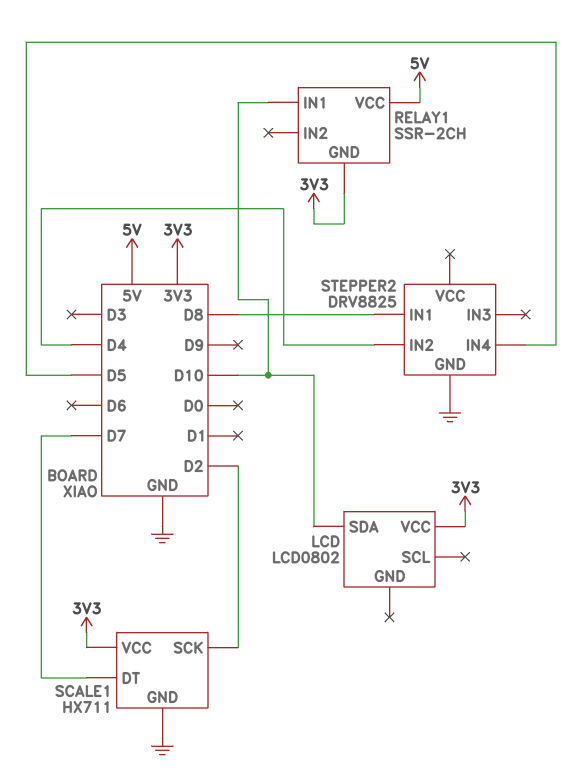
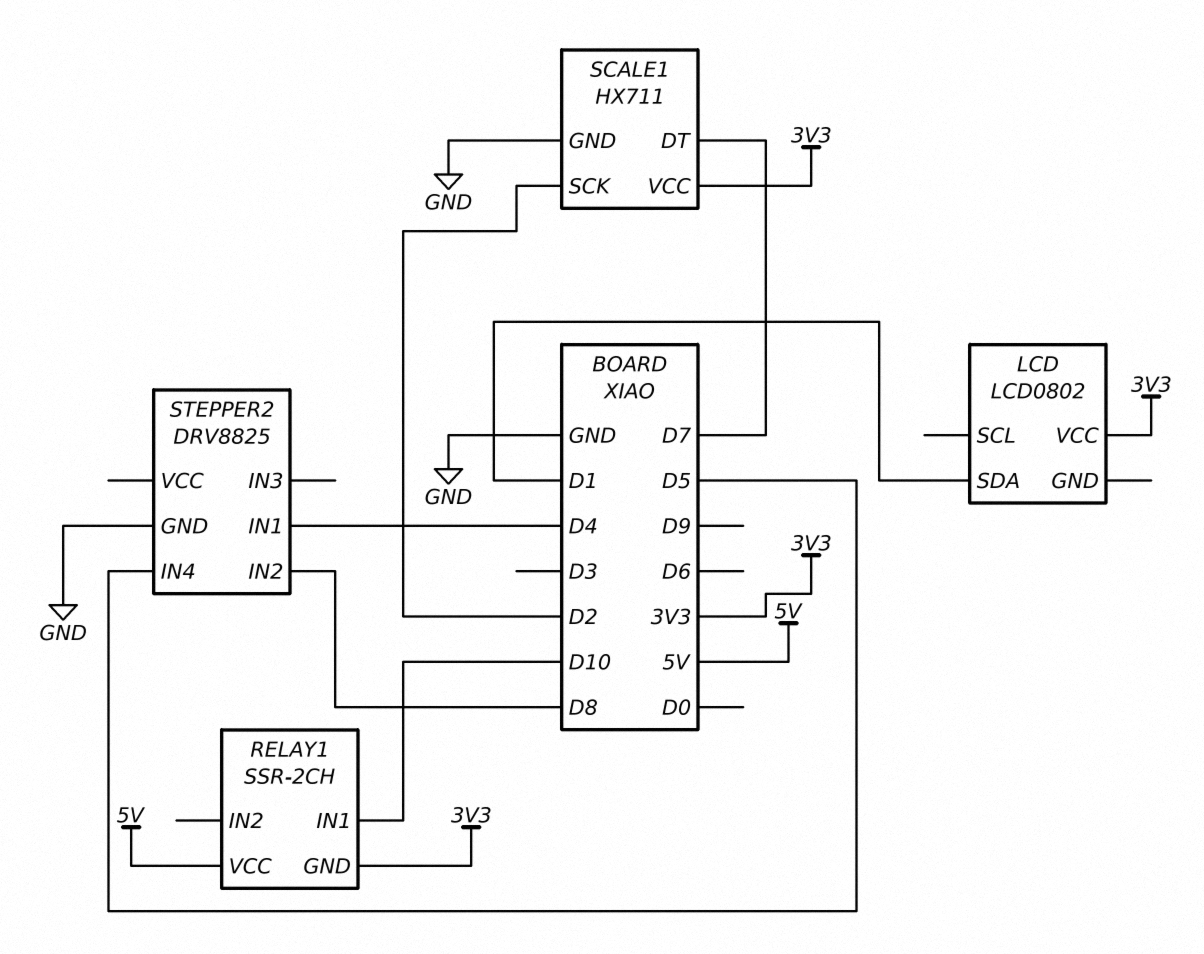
LCD pin SDA: D10 -> D1
STEPPER2 pin IN1: D8 -> D4
STEPPER2 pin IN2: D4 -> D8

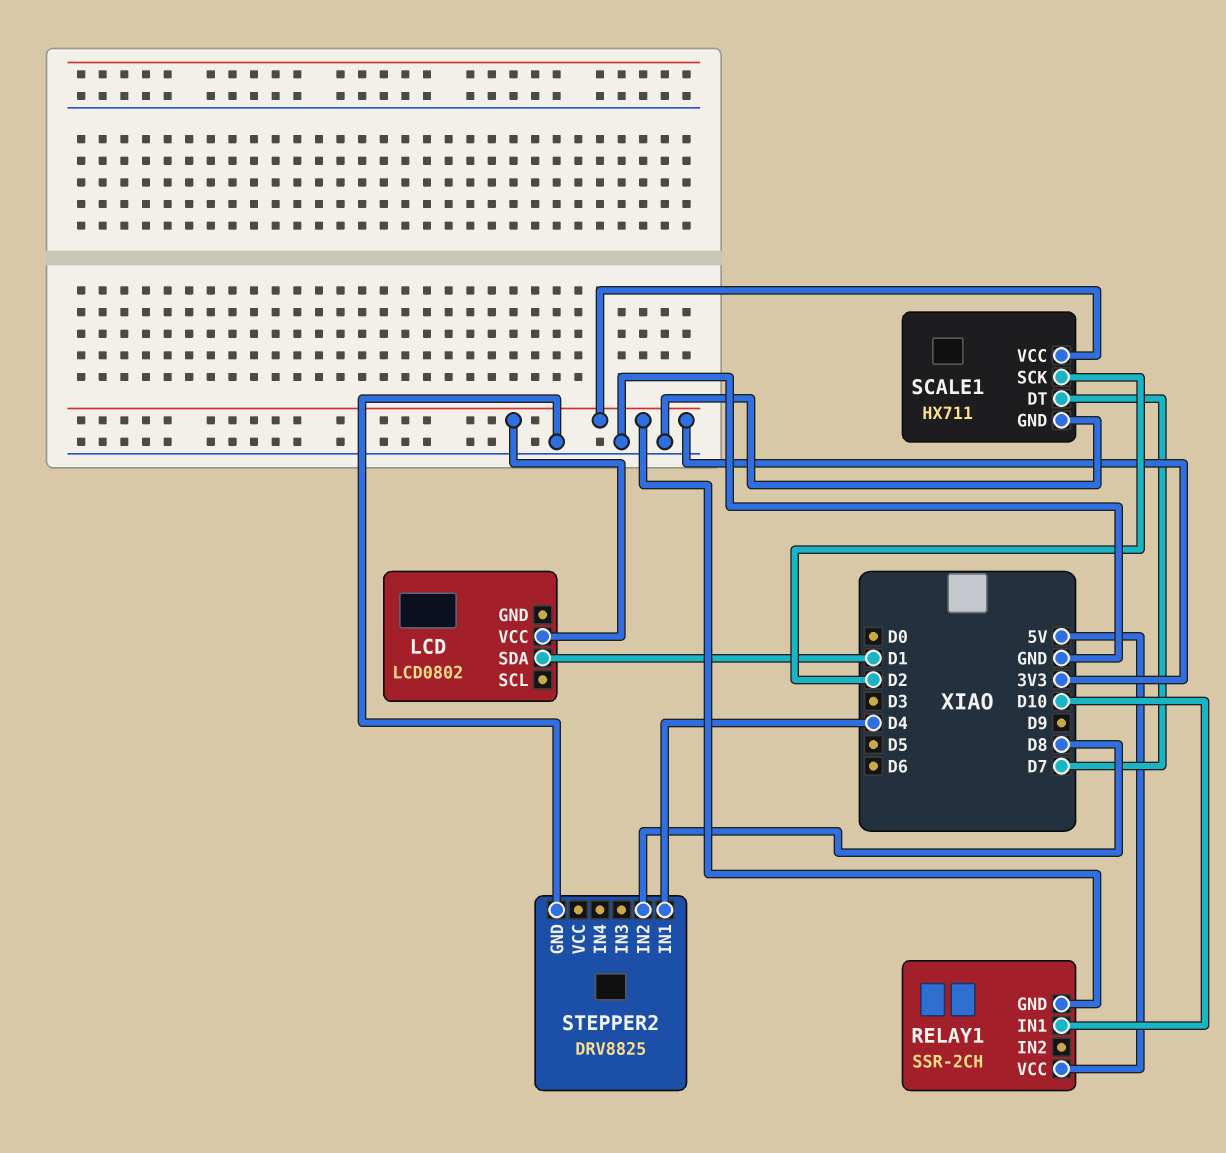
STEPPER2 pin IN4: D5 -> none

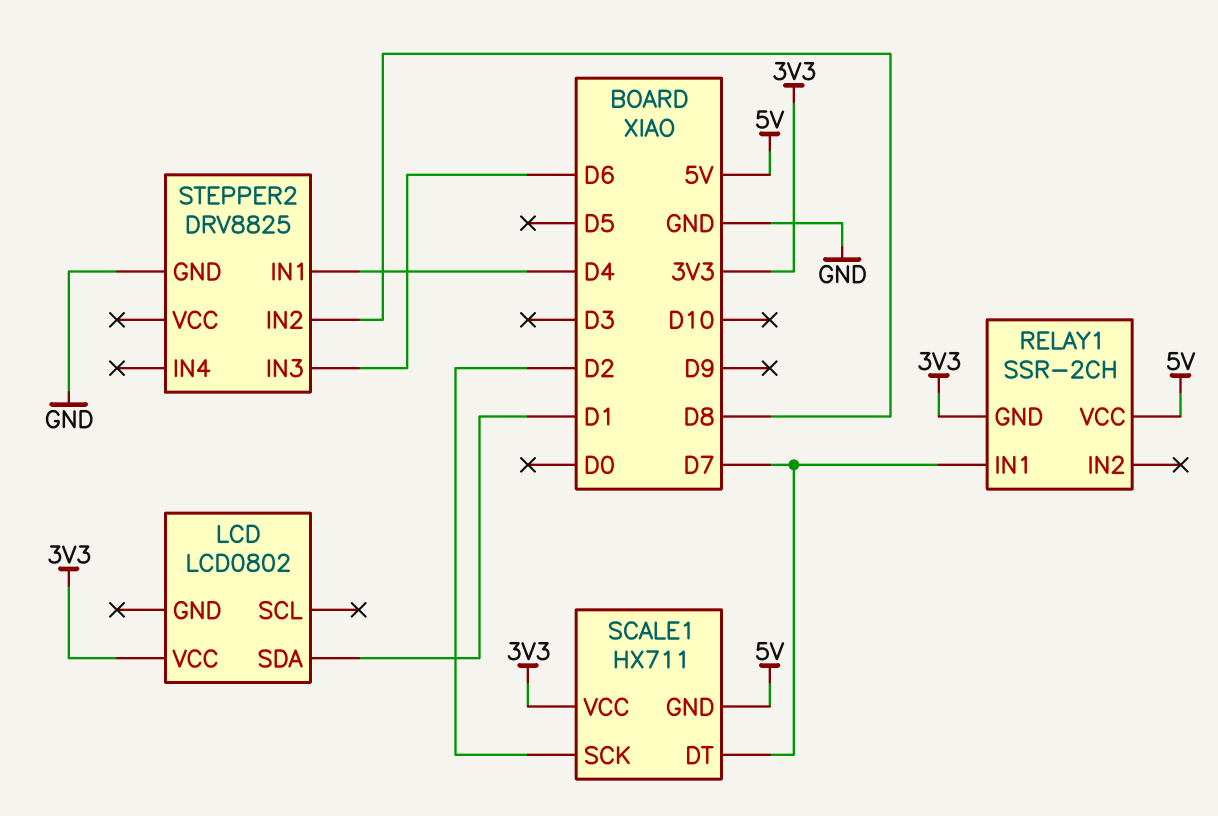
RELAY1 pin IN1: D10 -> D7
SCALE1 pin GND: GND -> 5V
STEPPER2 pin IN3: none -> D6

